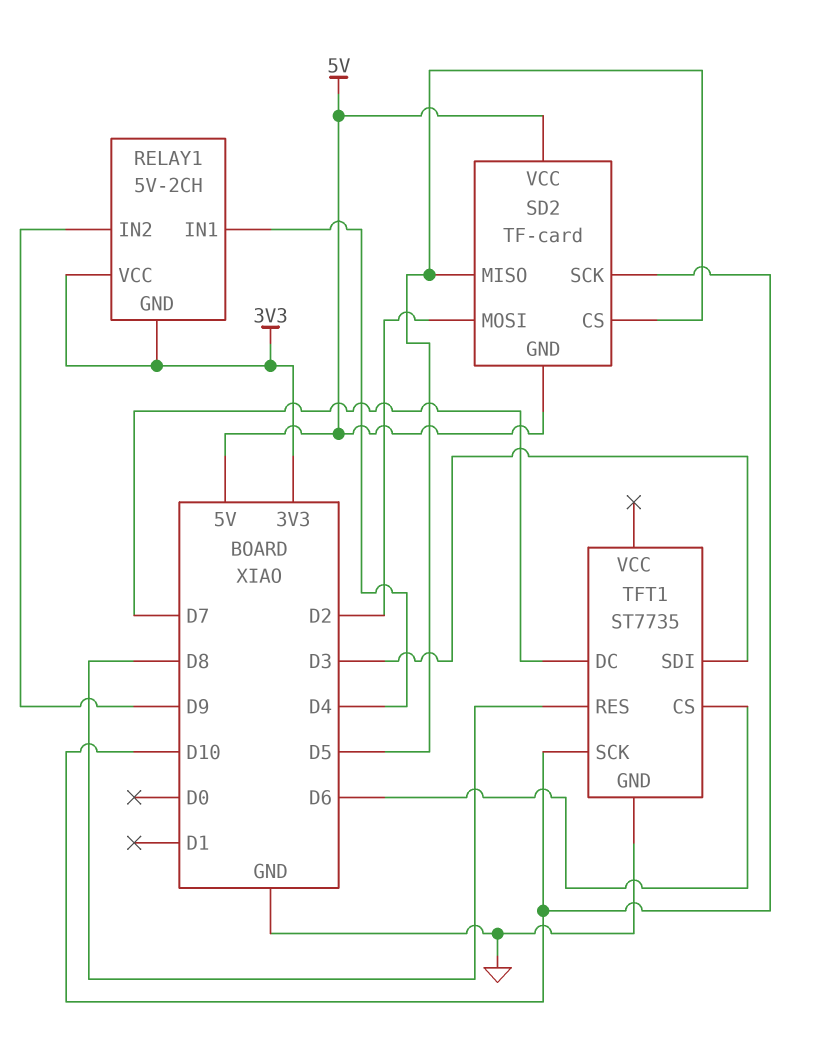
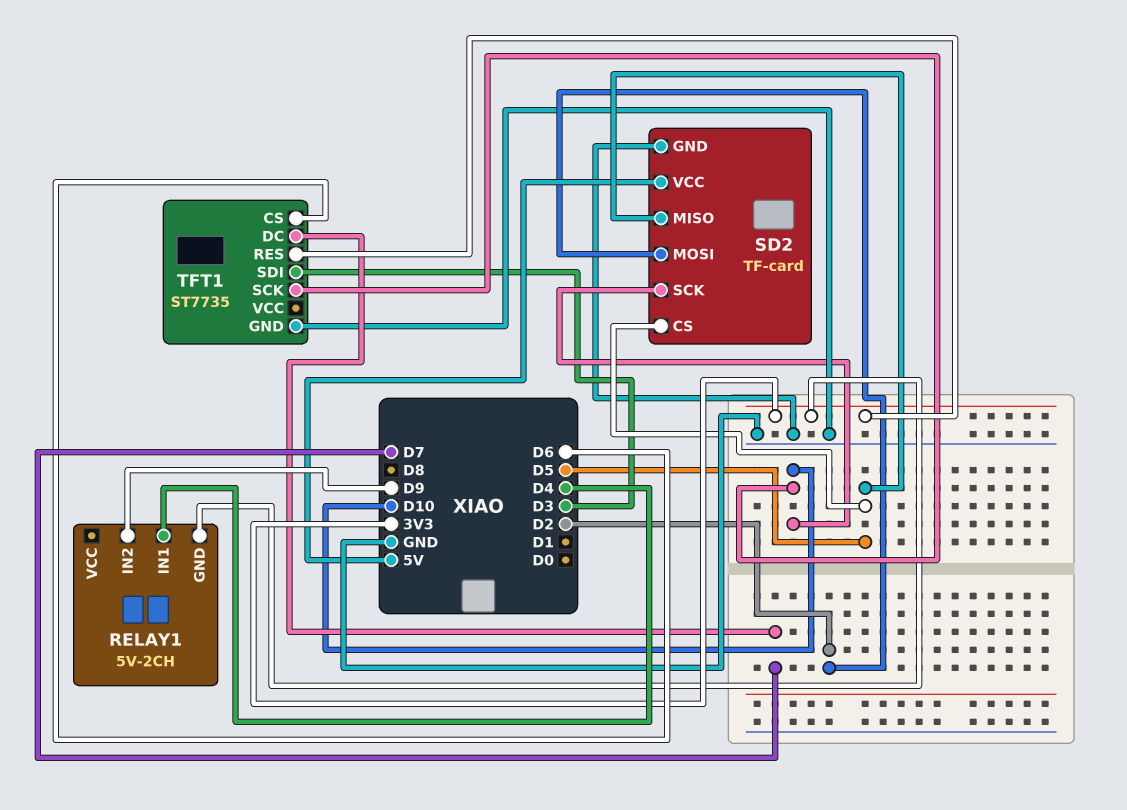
RELAY1 pin VCC: 3V3 -> none
SD2 pin GND: 5V -> GND
TFT1 pin RES: D8 -> 3V3

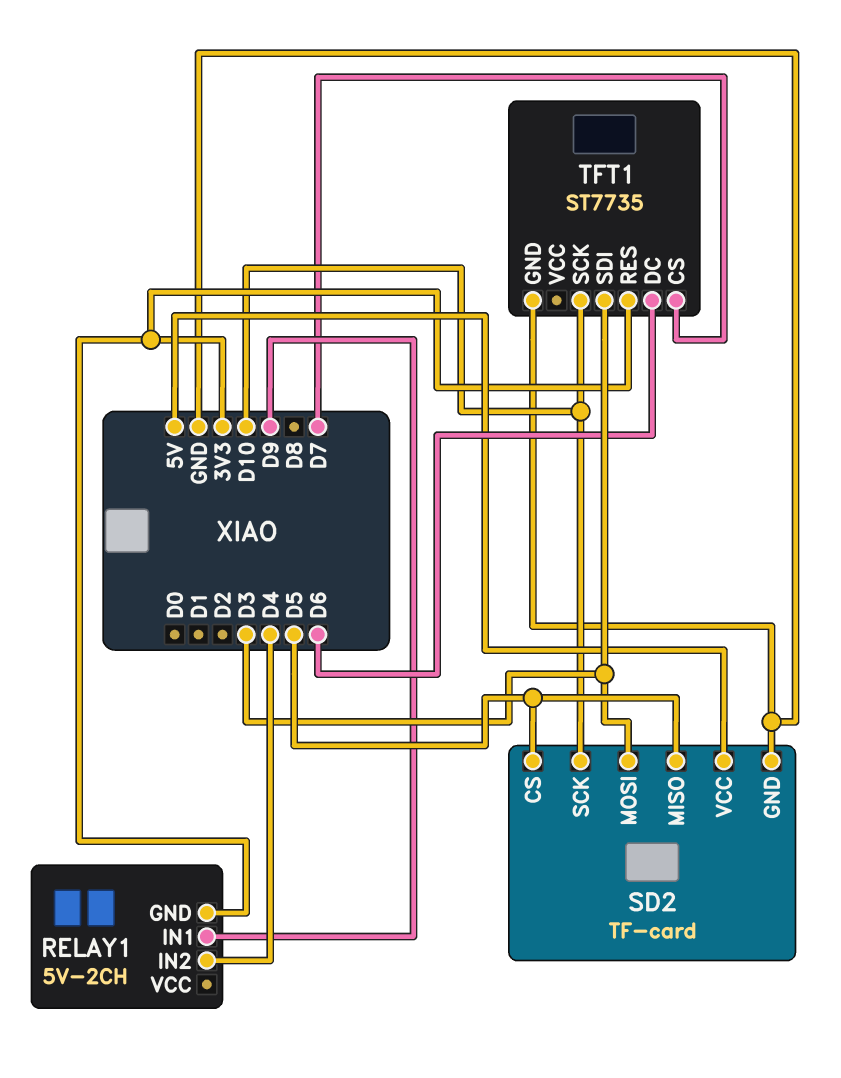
RELAY1 pin IN1: D4 -> D9
RELAY1 pin IN2: D9 -> D4
SD2 pin MOSI: D2 -> D3
TFT1 pin CS: D6 -> D7
TFT1 pin DC: D7 -> D6

